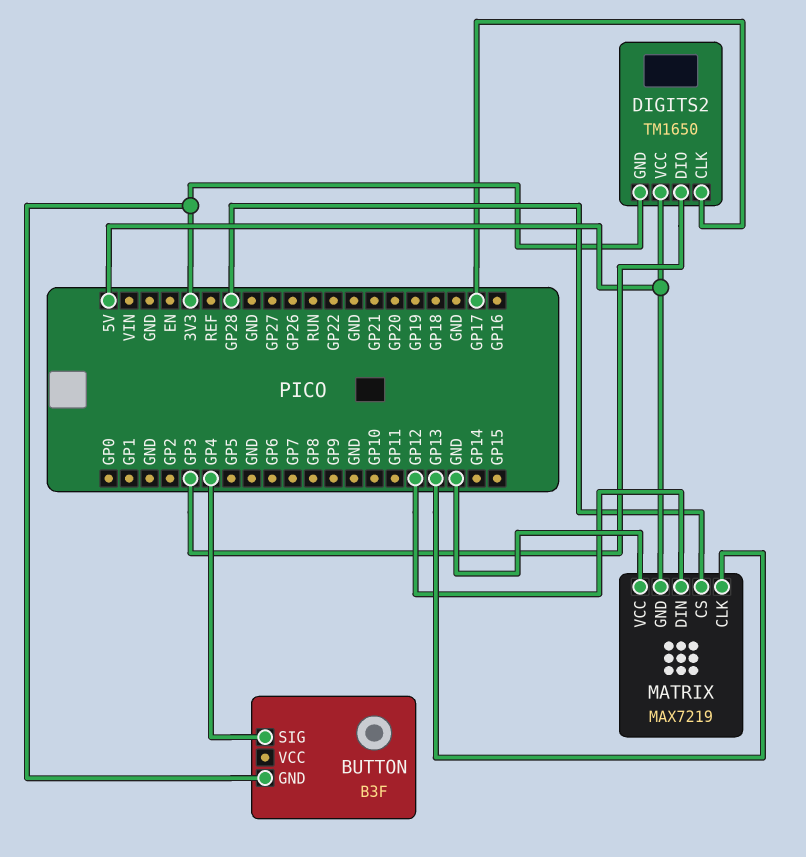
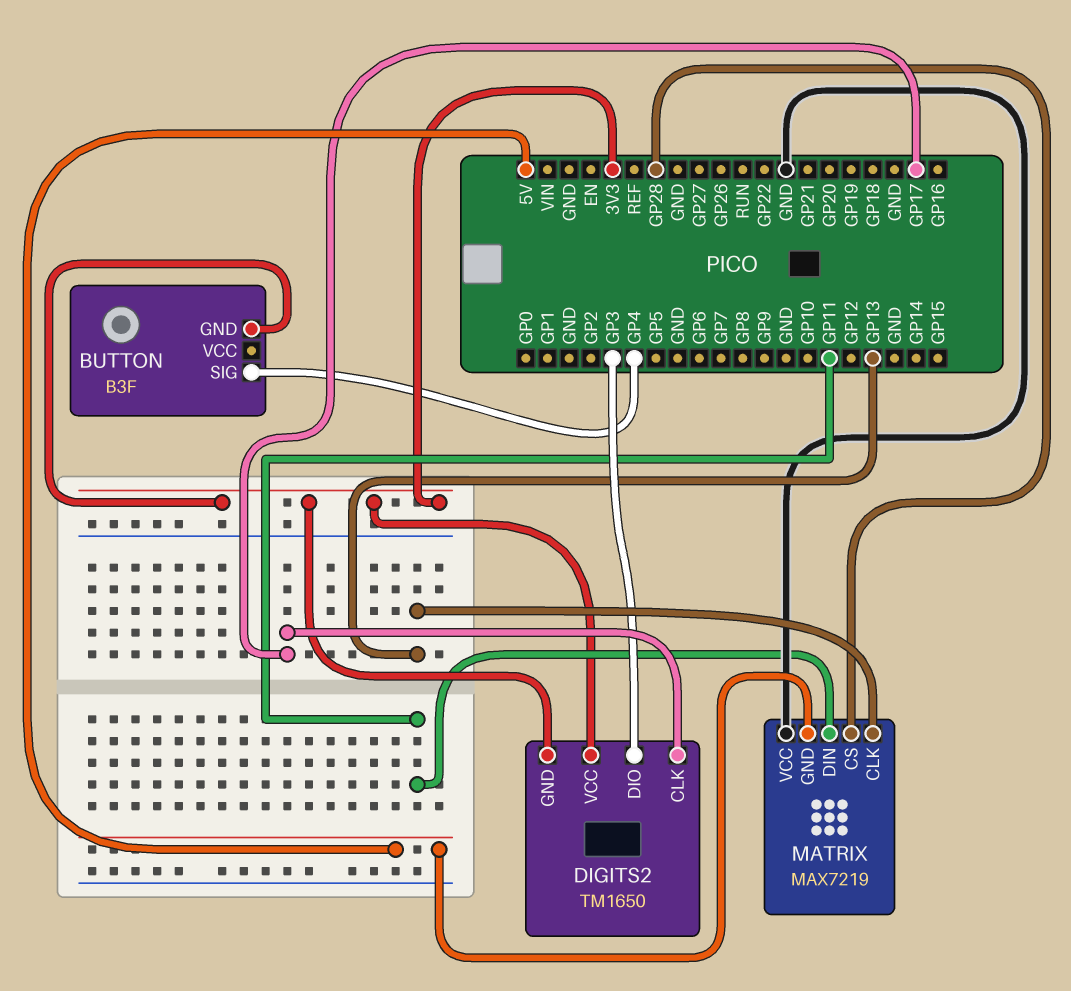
DIGITS2 pin VCC: 5V -> 3V3
MATRIX pin DIN: GP12 -> GP11

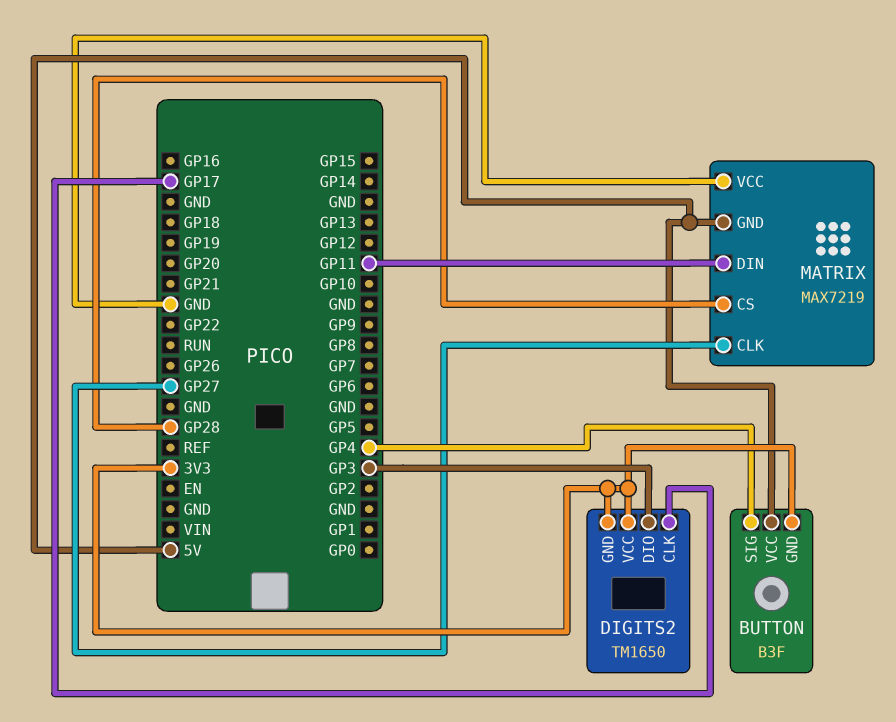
BUTTON pin VCC: none -> 5V
MATRIX pin CLK: GP13 -> GP27

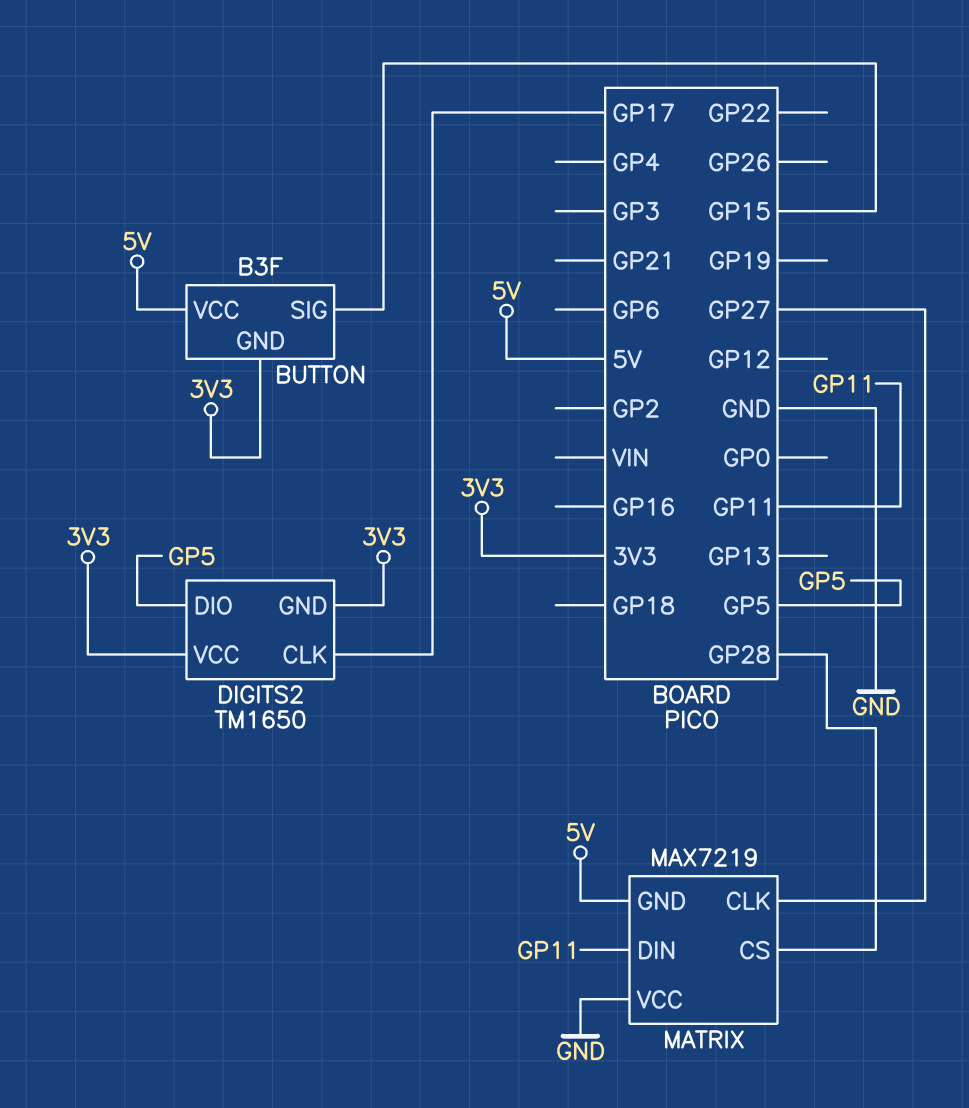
BUTTON pin SIG: GP4 -> GP15
DIGITS2 pin DIO: GP3 -> GP5

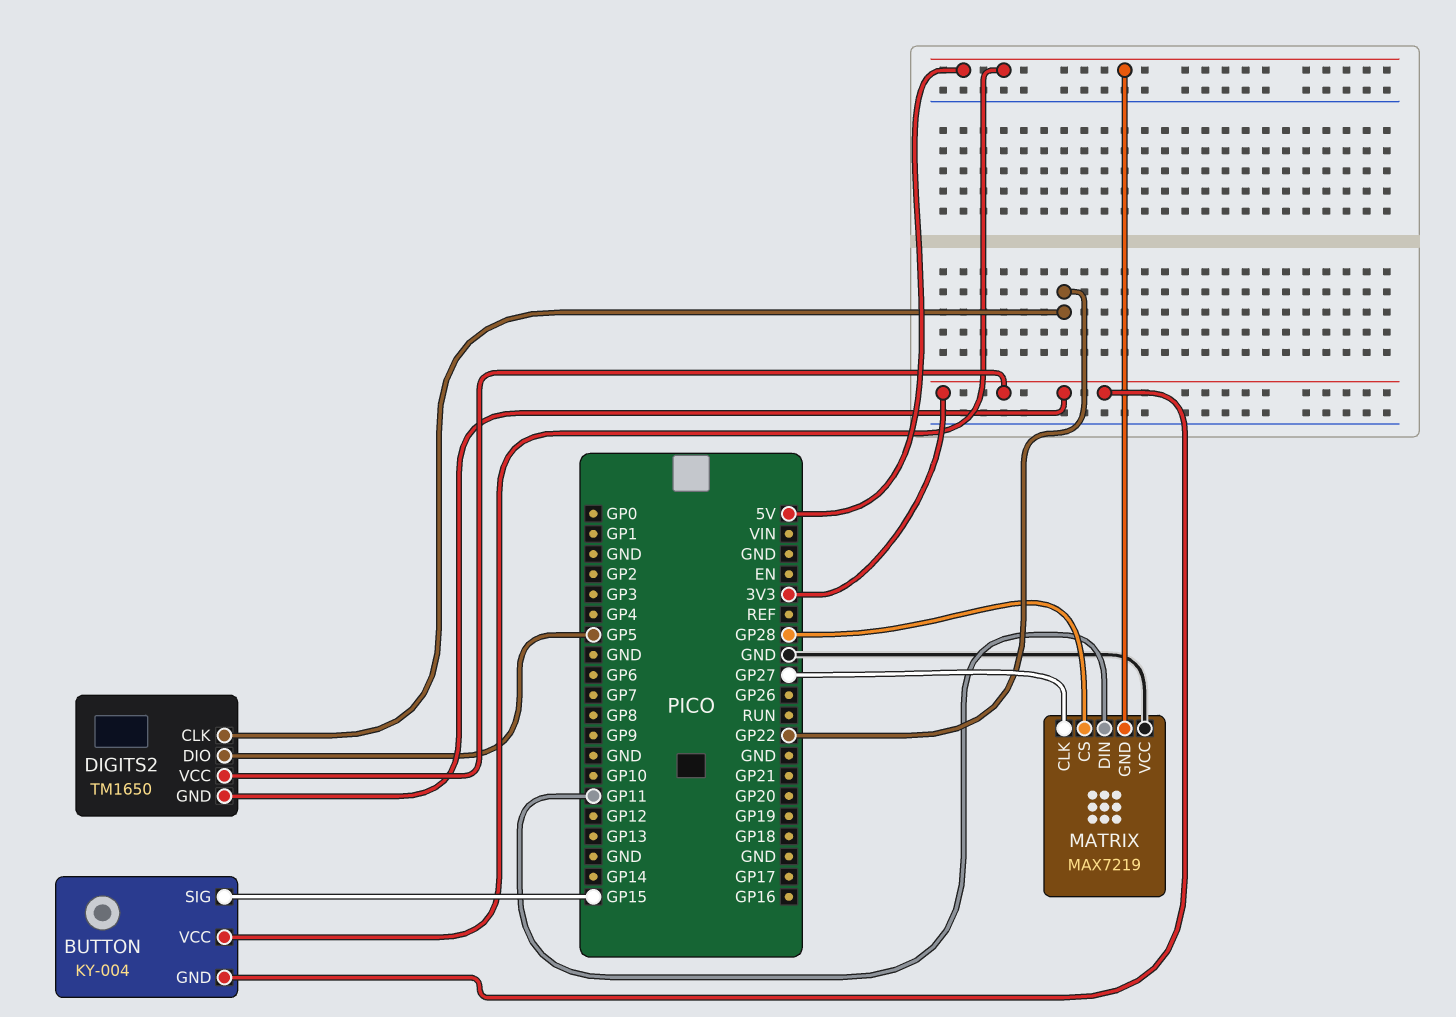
BUTTON: B3F -> KY-004
DIGITS2 pin CLK: GP17 -> GP22

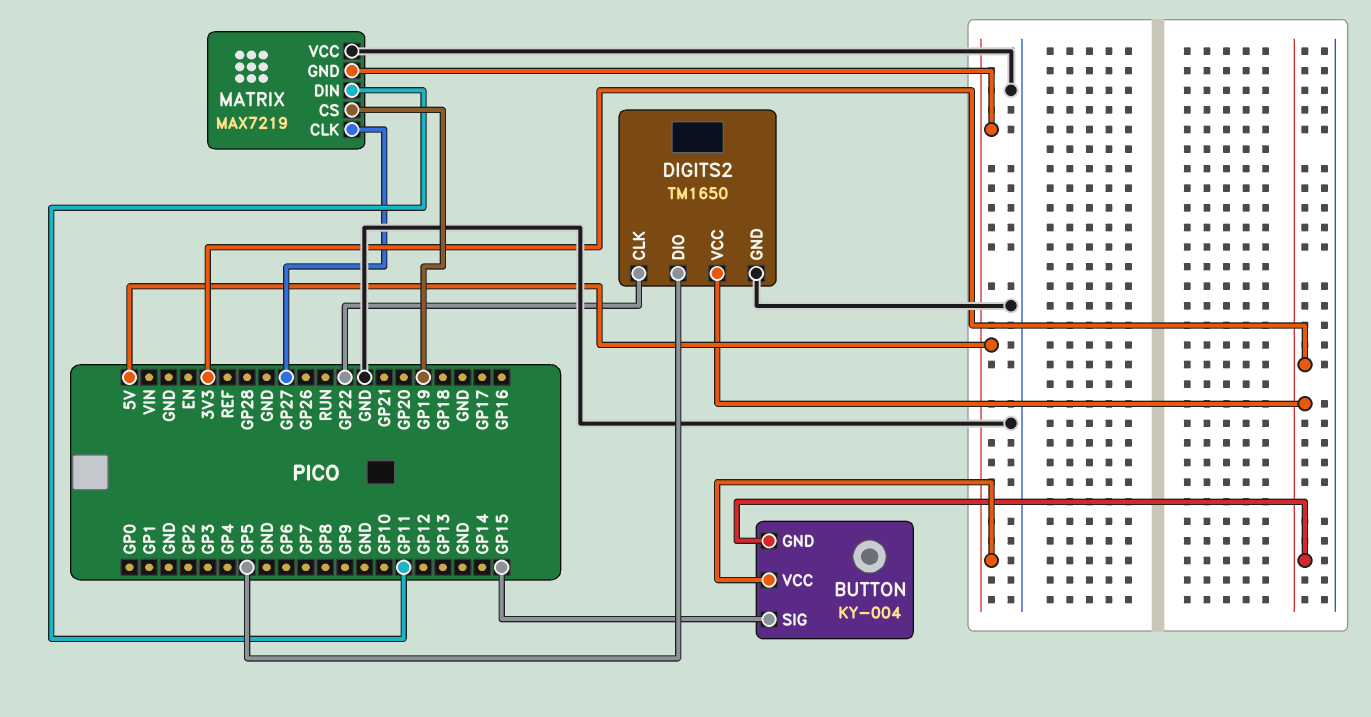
DIGITS2 pin GND: 3V3 -> GND
MATRIX pin CS: GP28 -> GP19

